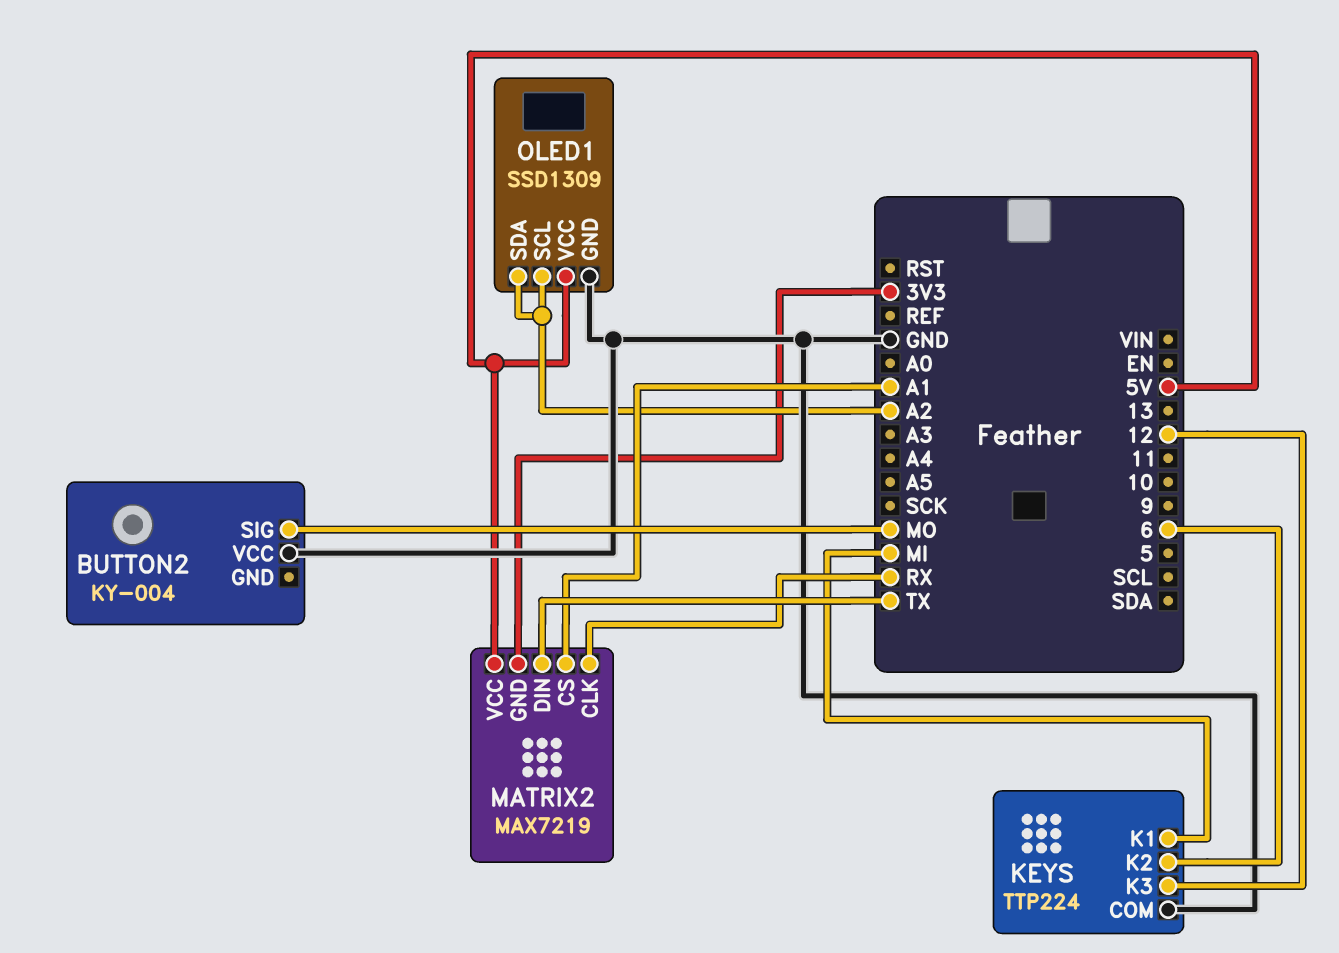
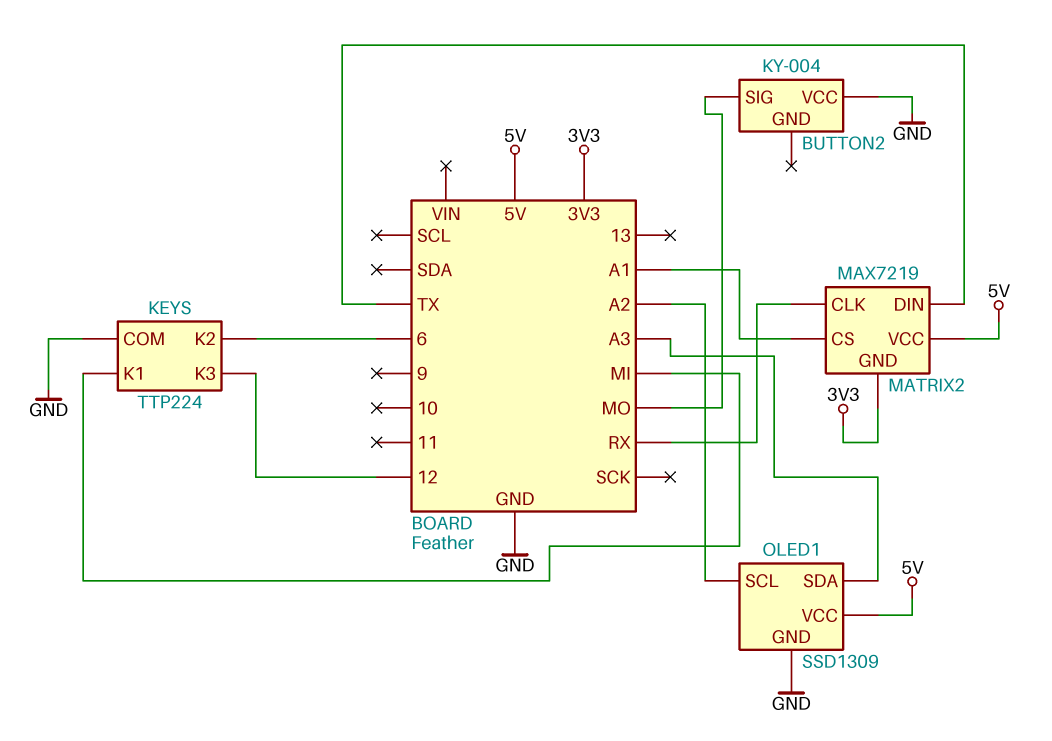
OLED1 pin SDA: A2 -> A3

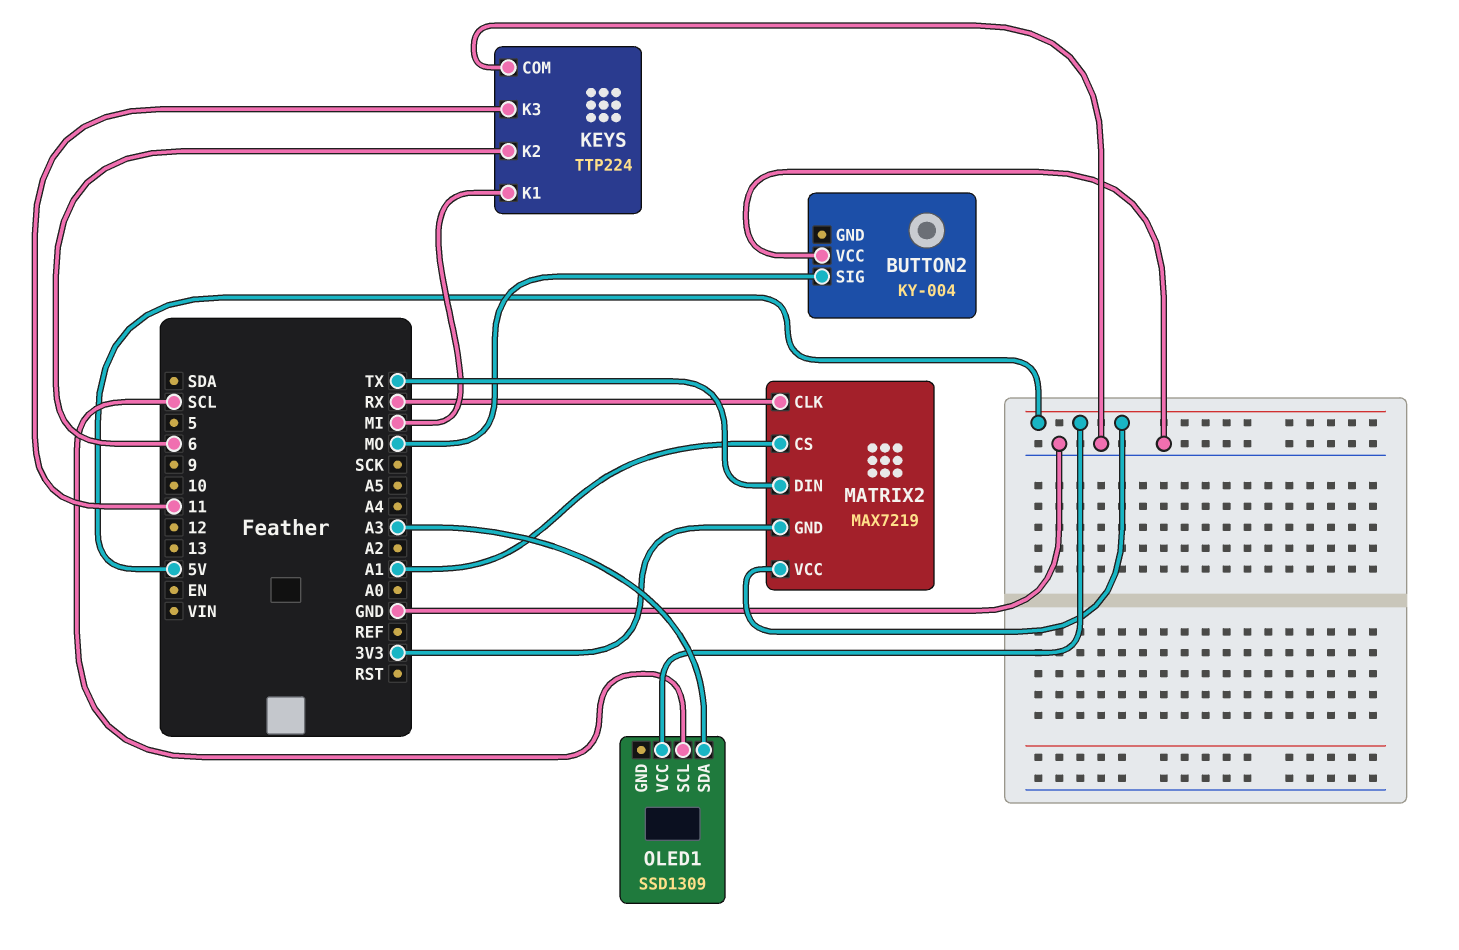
KEYS pin K3: 12 -> 11
OLED1 pin GND: GND -> none
OLED1 pin SCL: A2 -> SCL

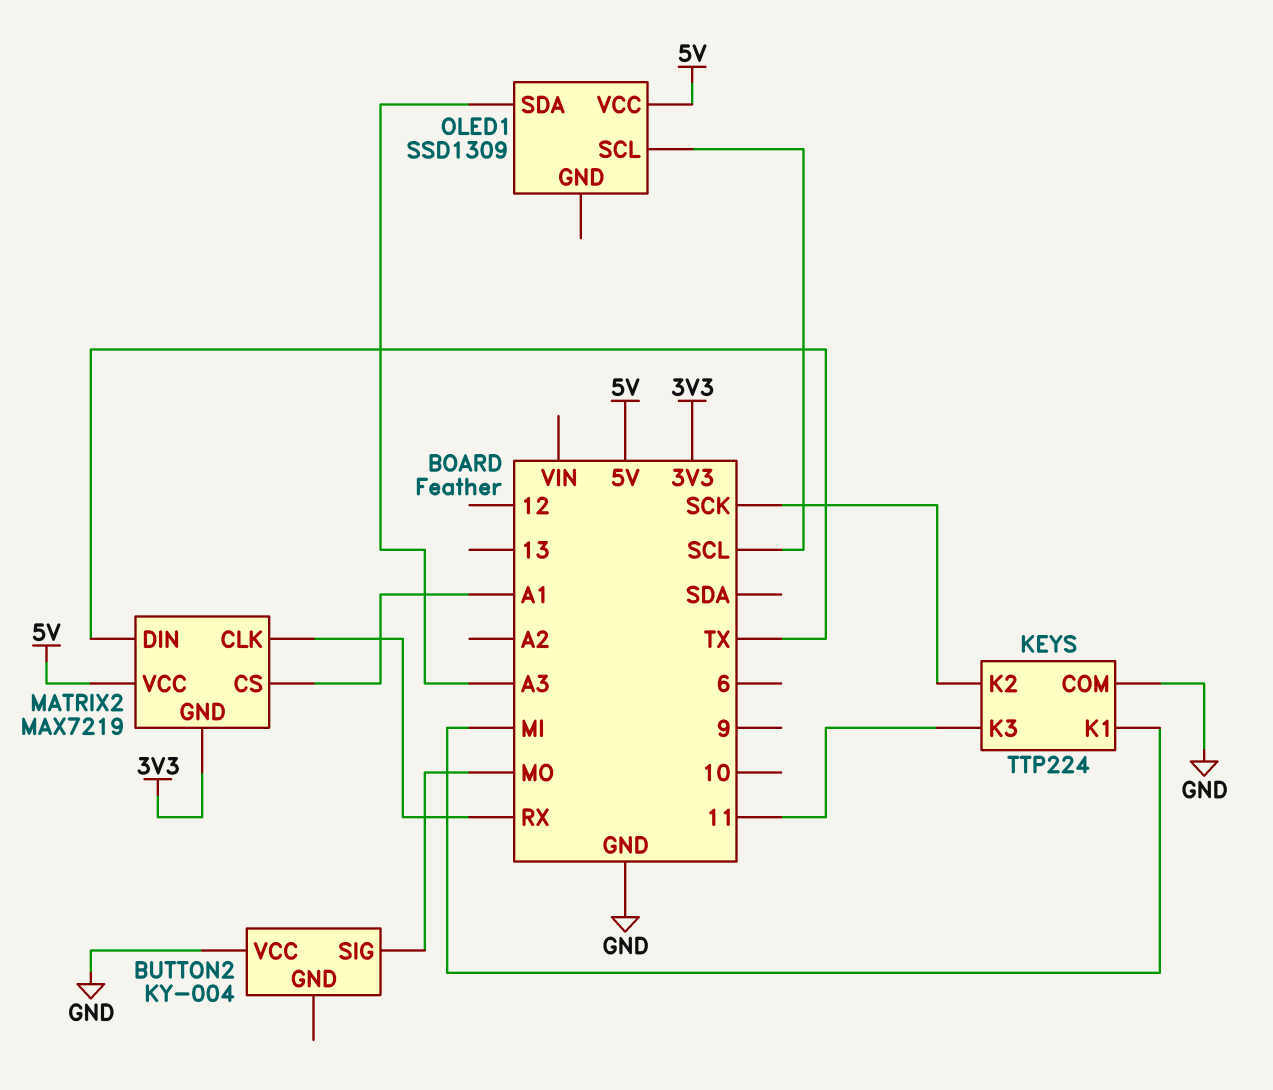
KEYS pin K2: 6 -> SCK

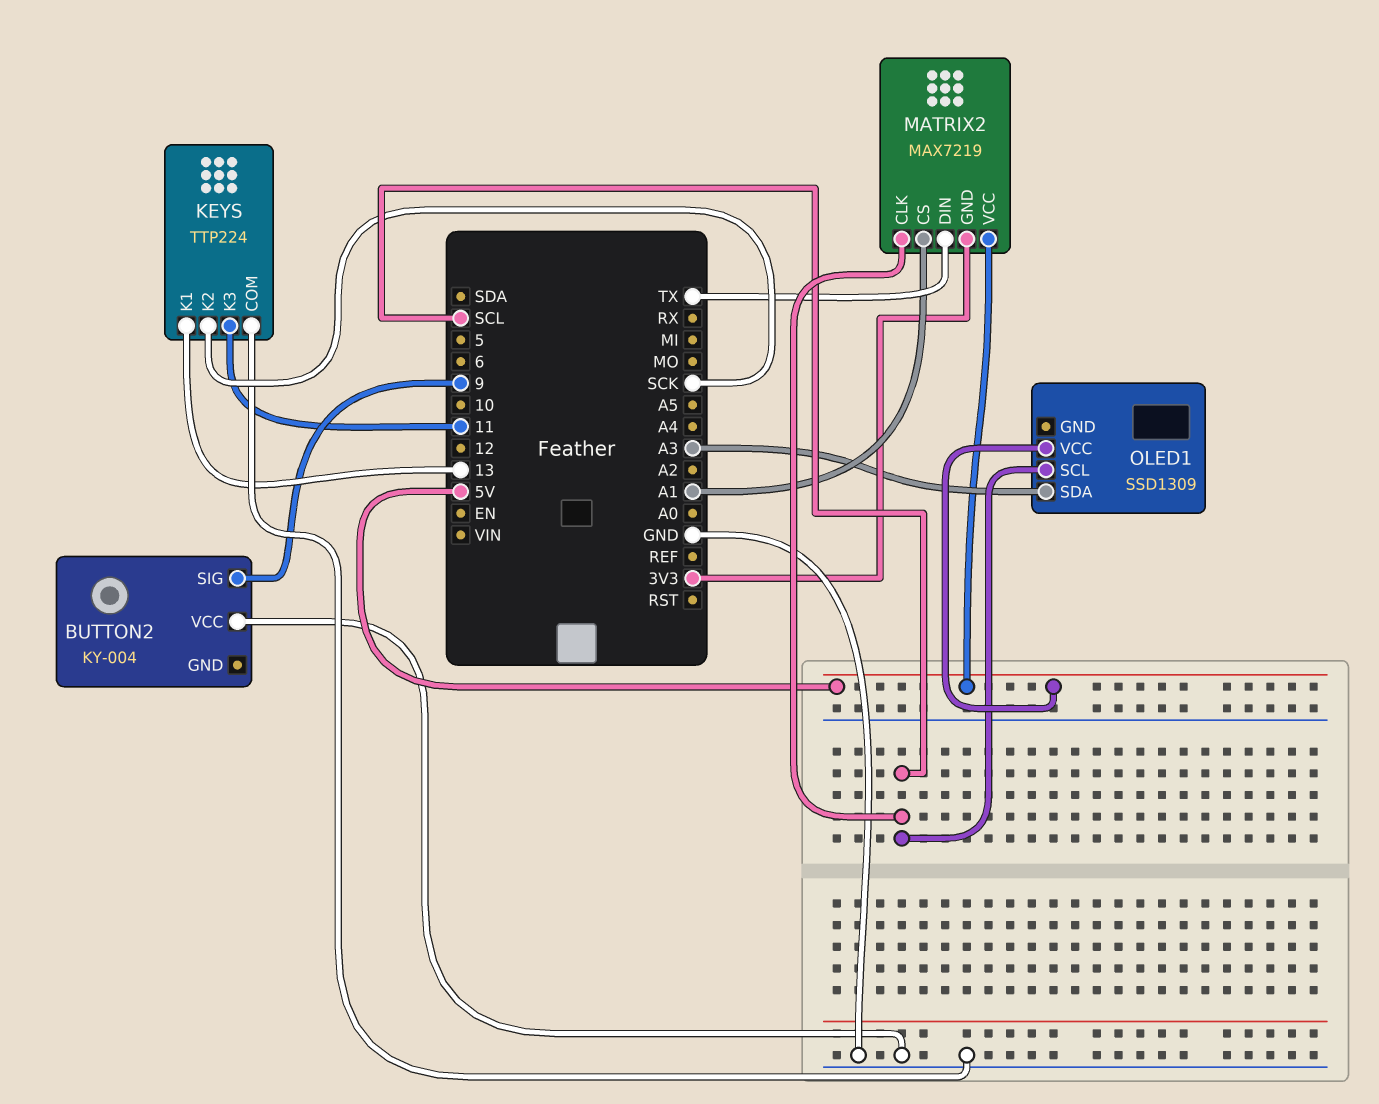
BUTTON2 pin SIG: MO -> 9
KEYS pin K1: MI -> 13
MATRIX2 pin CLK: RX -> SCL

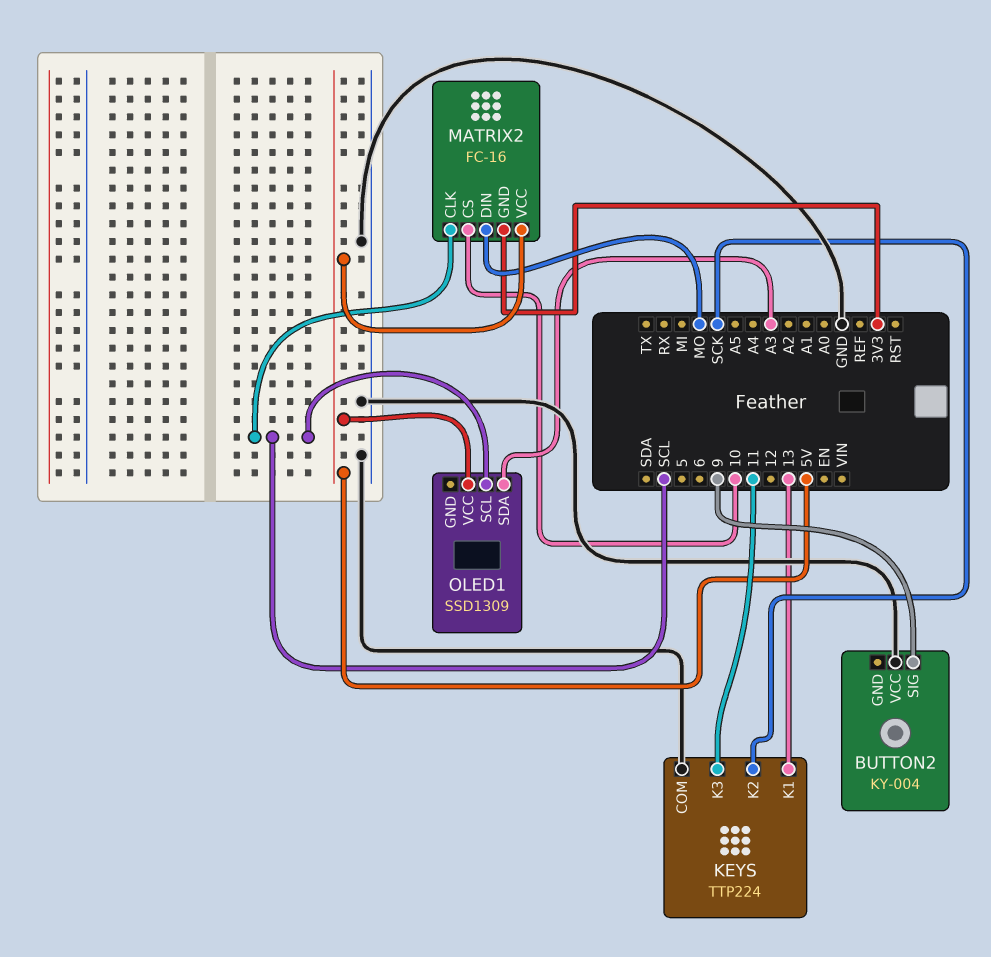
MATRIX2: MAX7219 -> FC-16
MATRIX2 pin CS: A1 -> 10
MATRIX2 pin DIN: TX -> MO

